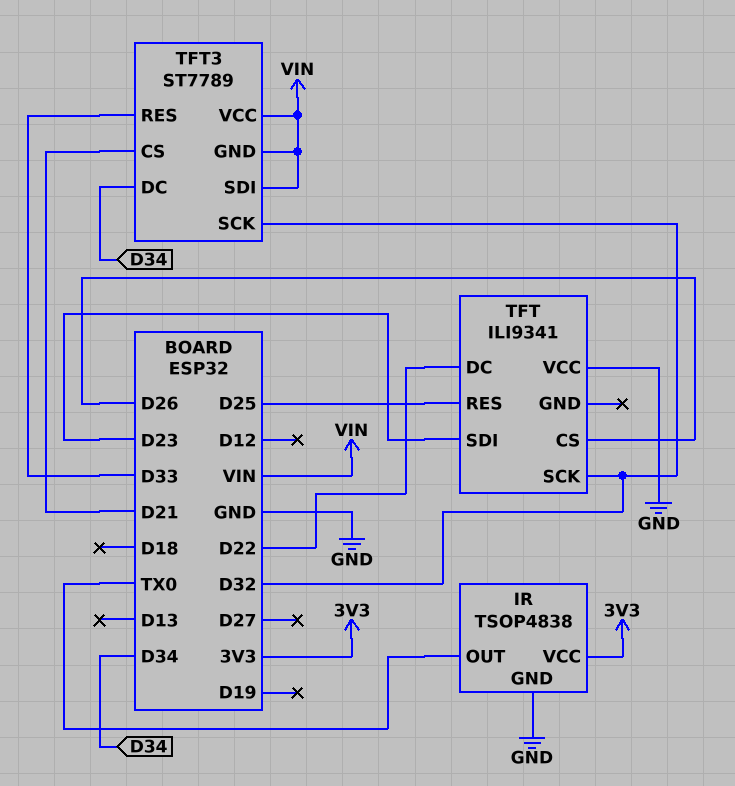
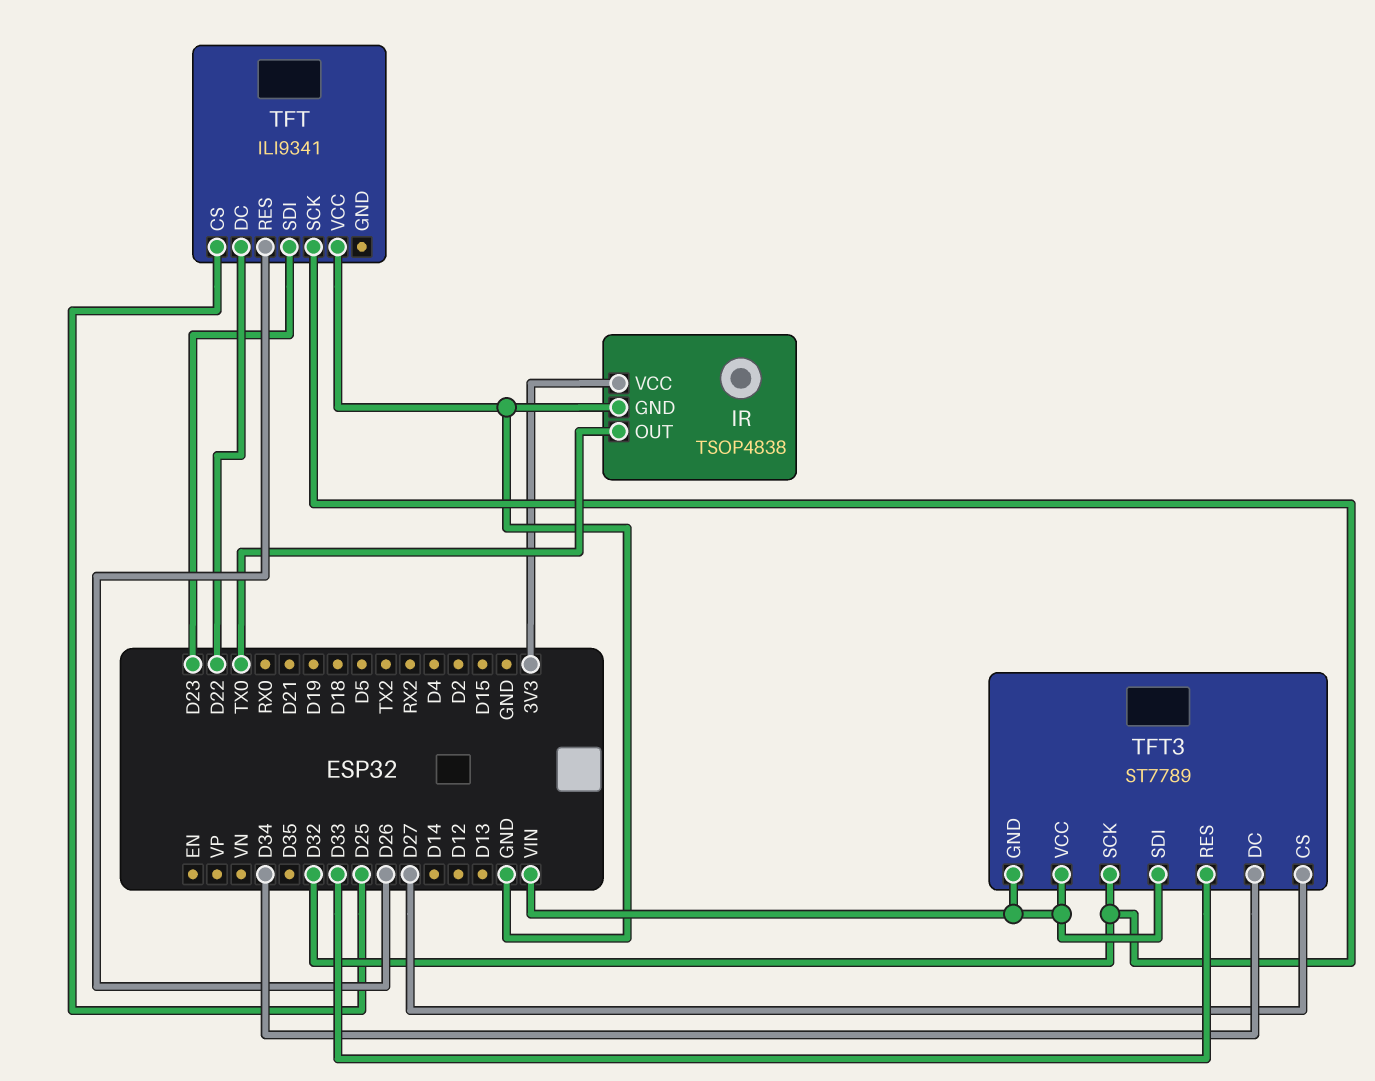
TFT pin CS: D26 -> D25
TFT pin RES: D25 -> D26
TFT3 pin CS: D21 -> D27

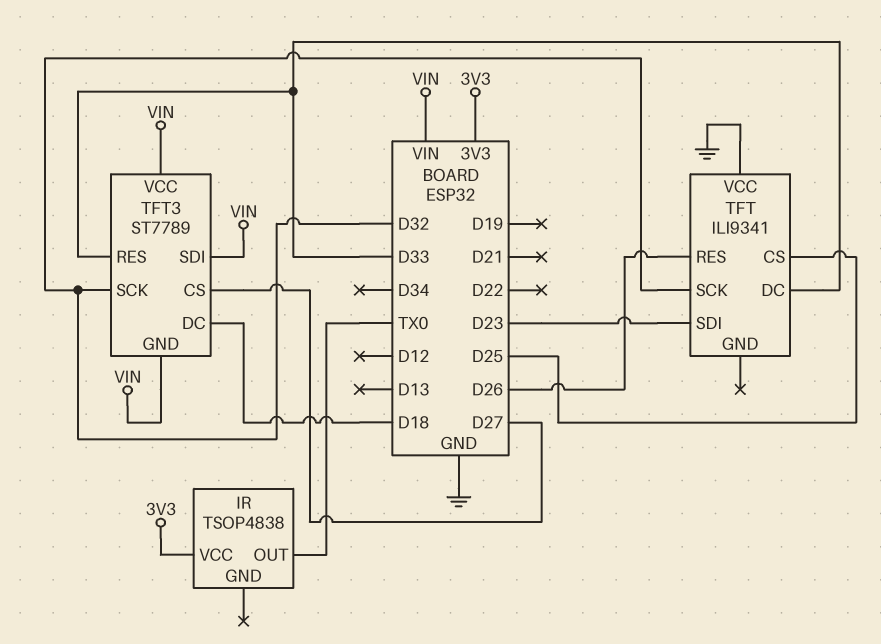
IR pin GND: GND -> none
TFT pin DC: D22 -> D33
TFT3 pin DC: D34 -> D18

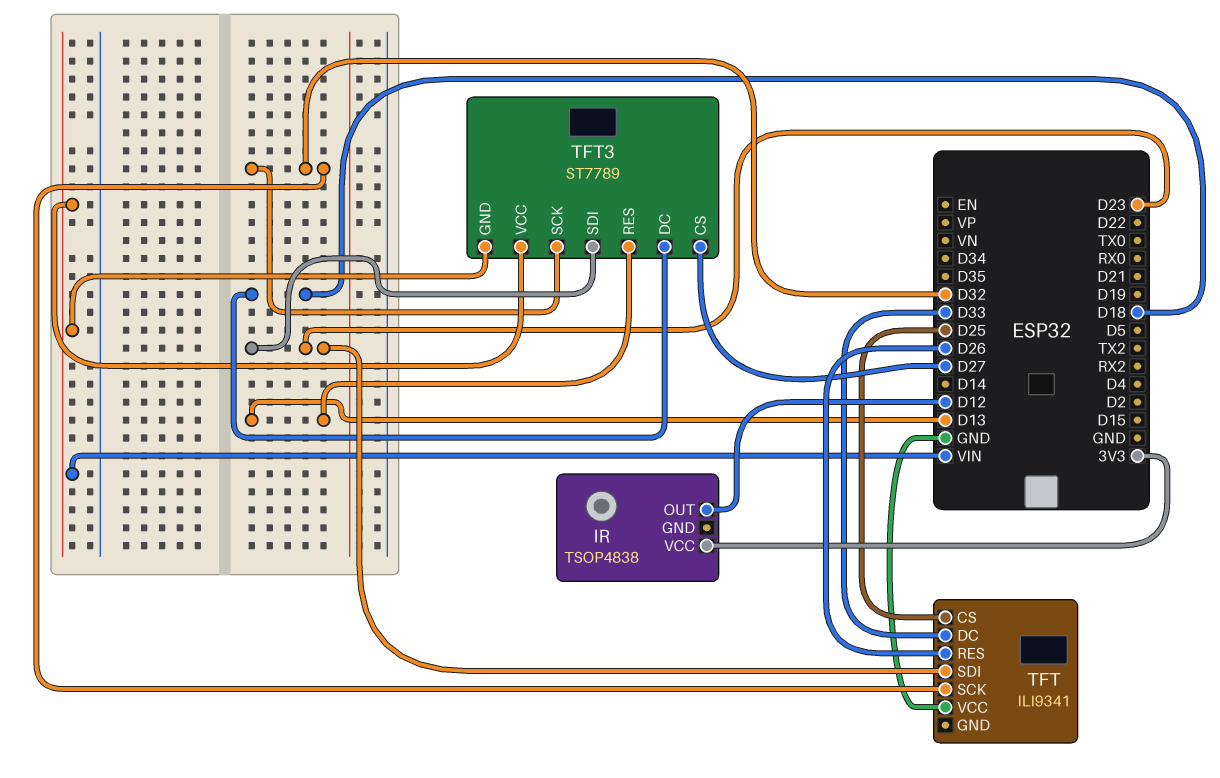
IR pin OUT: TX0 -> D12
TFT3 pin RES: D33 -> D13
TFT3 pin SDI: VIN -> D23

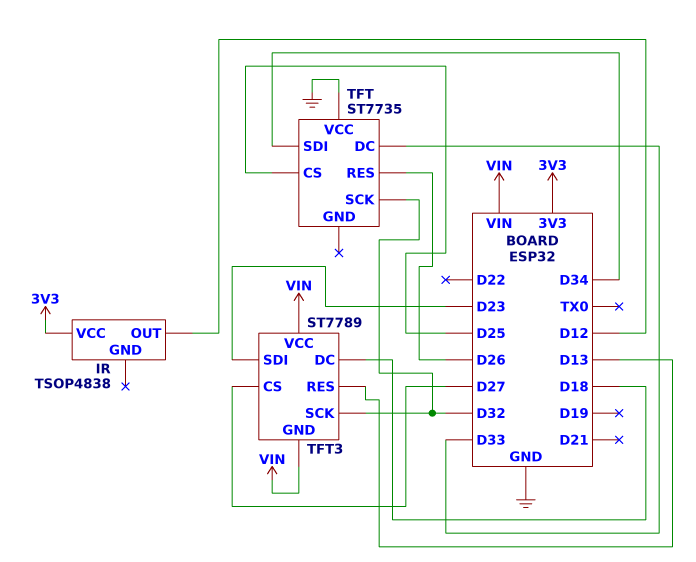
TFT: ILI9341 -> ST7735
TFT pin SDI: D23 -> D34

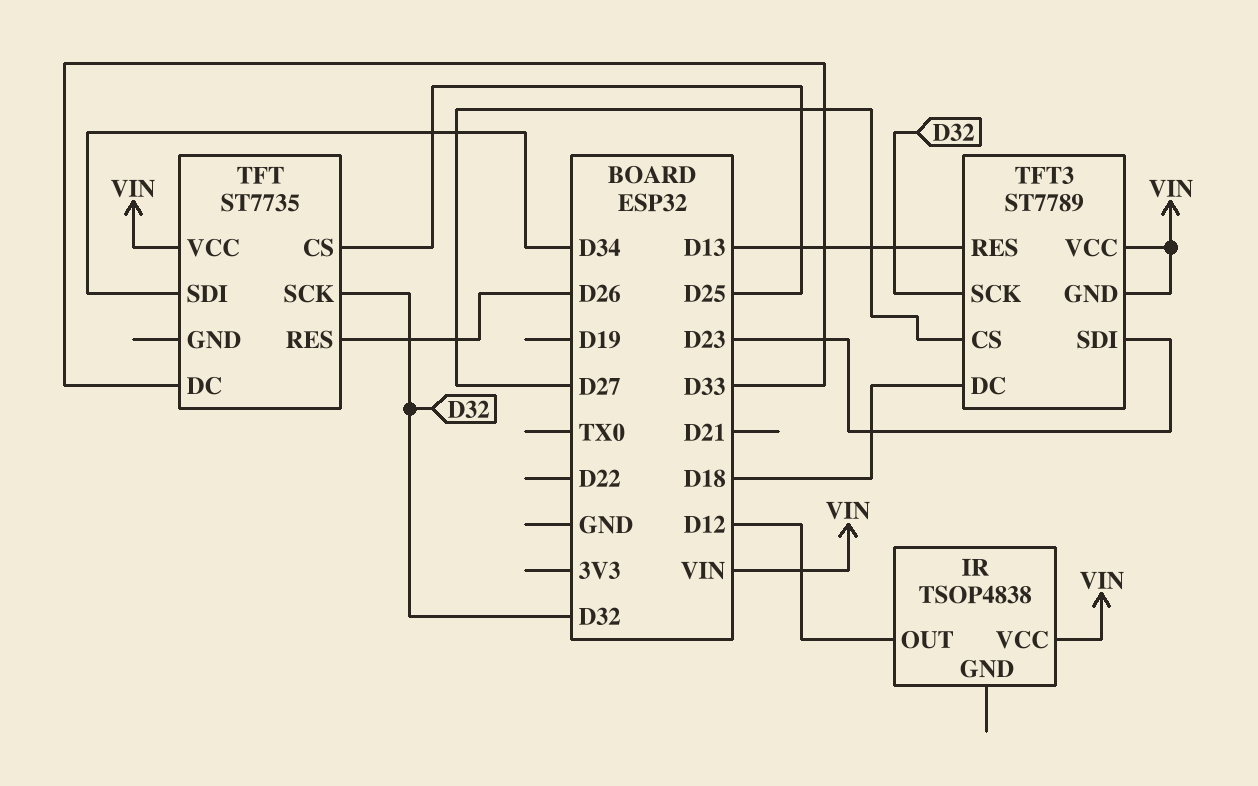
IR pin VCC: 3V3 -> VIN
TFT pin VCC: GND -> VIN

